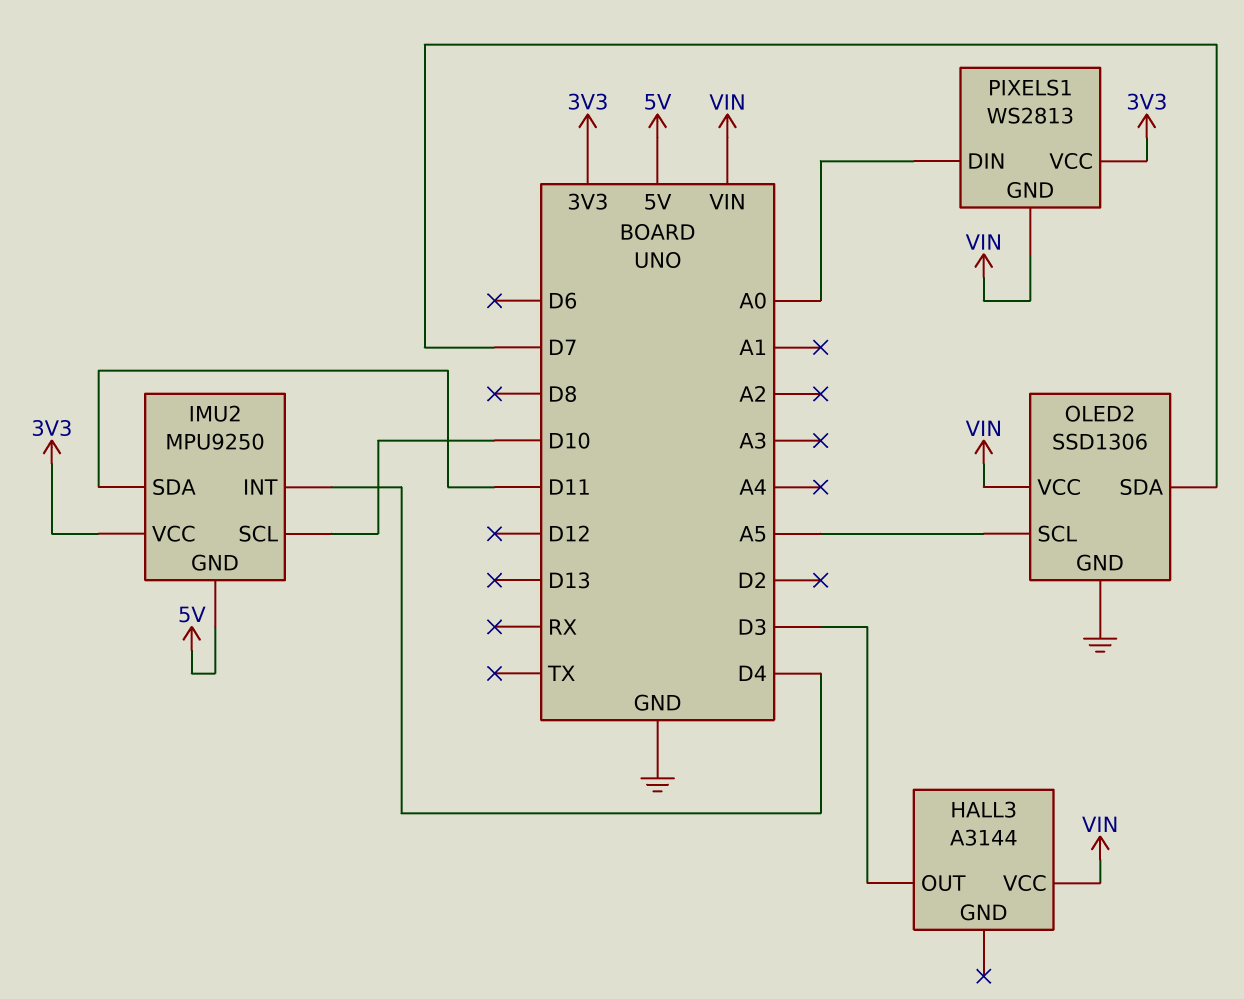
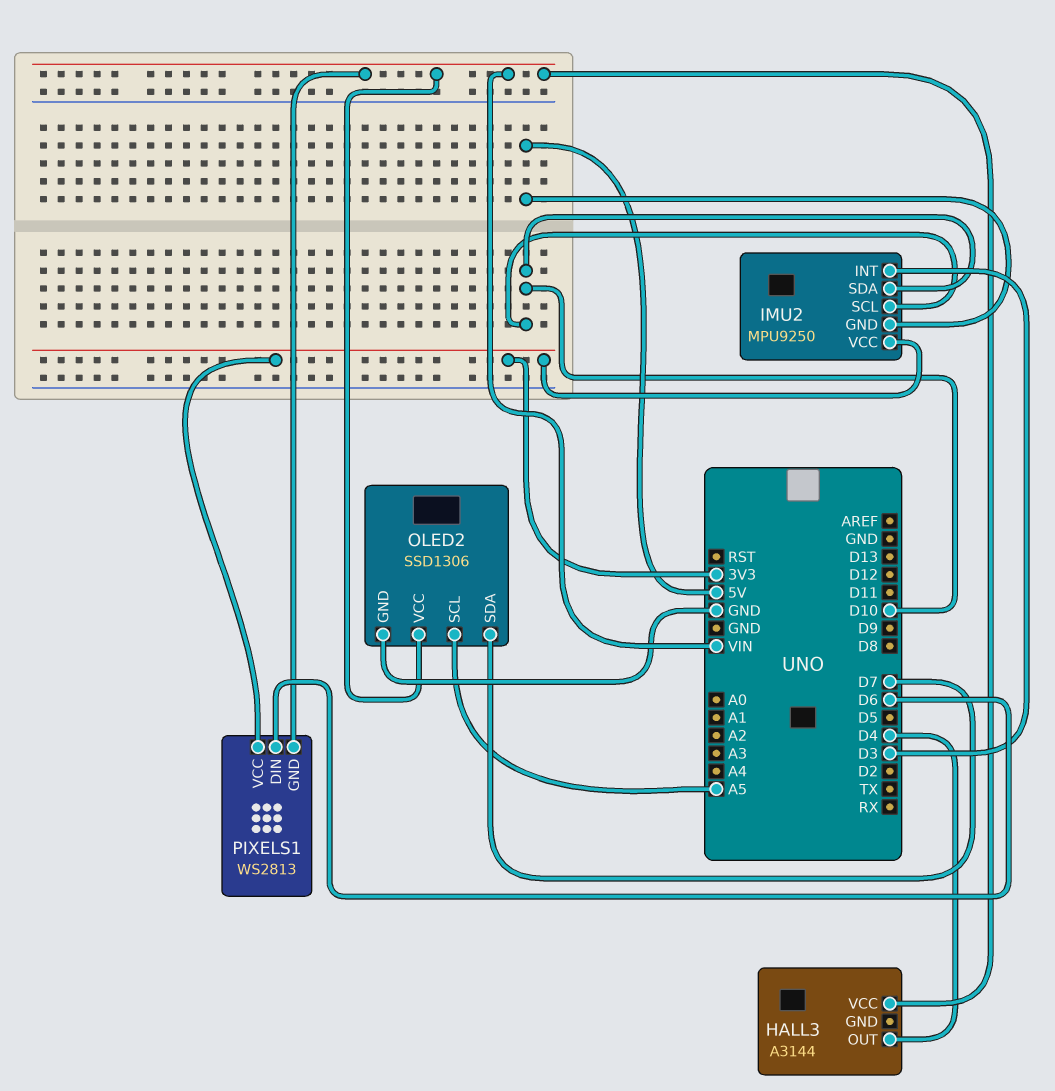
HALL3 pin OUT: D3 -> D4
IMU2 pin INT: D4 -> D3
IMU2 pin SDA: D11 -> D10
PIXELS1 pin DIN: A0 -> D6

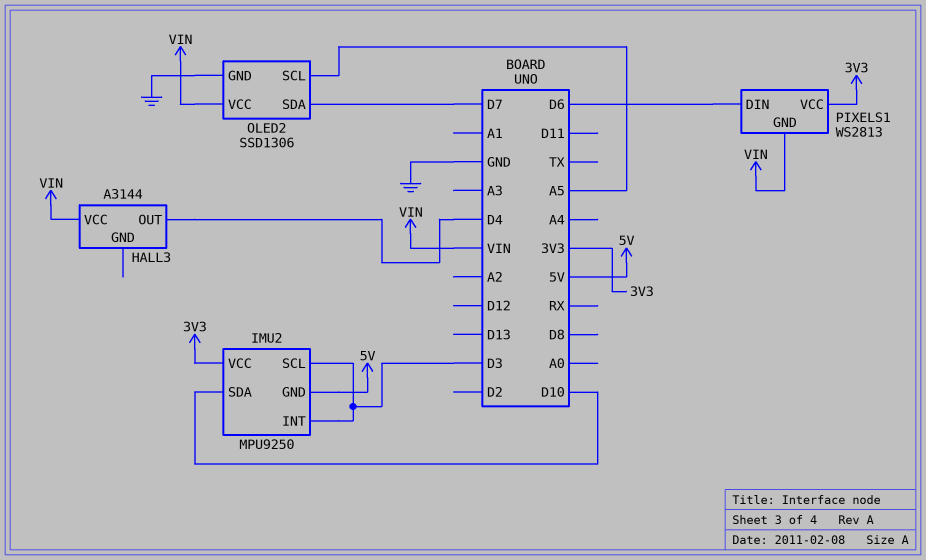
IMU2 pin SCL: D10 -> D3

